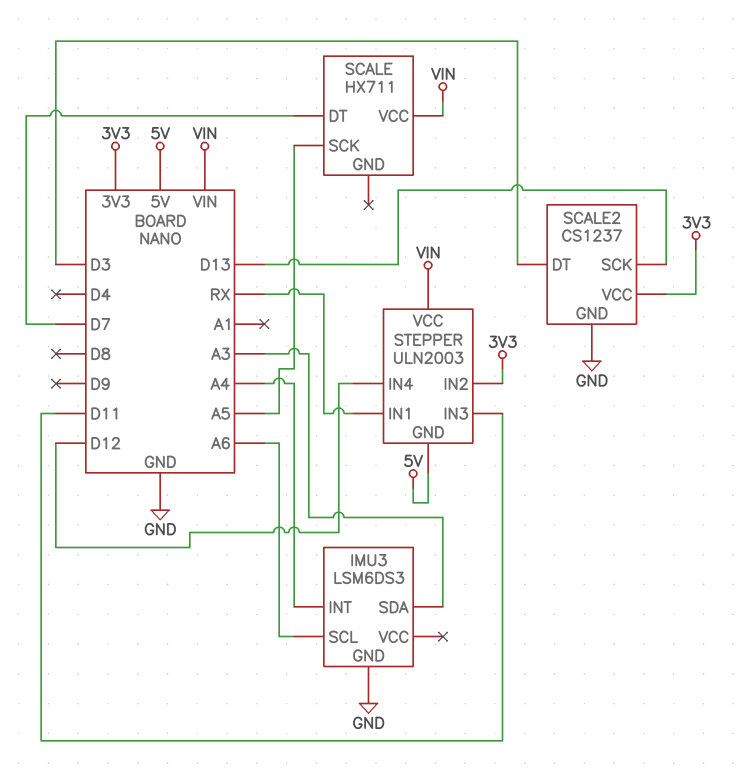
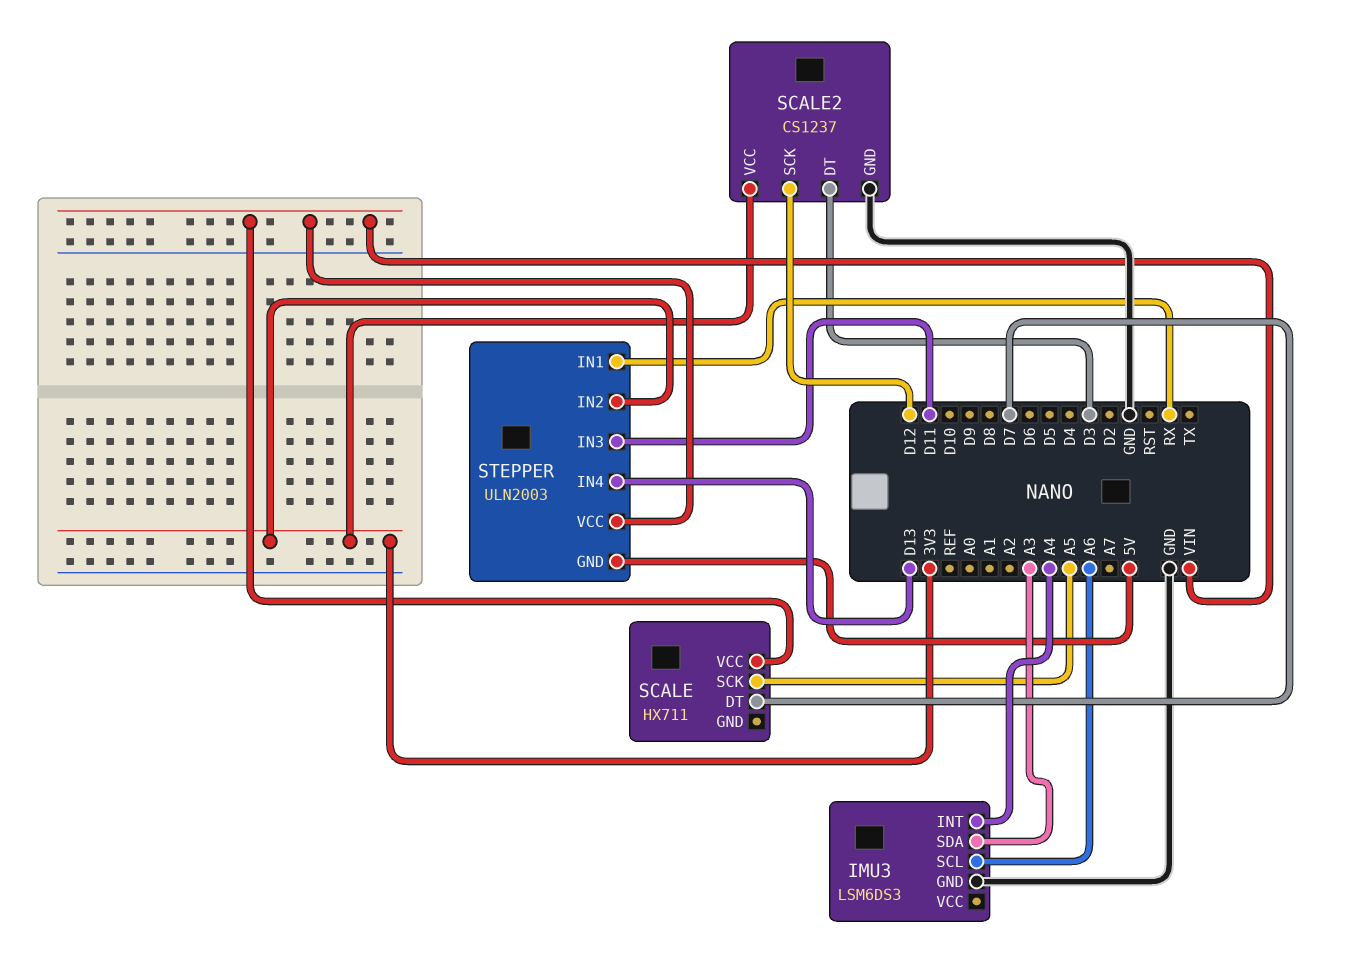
SCALE2 pin SCK: D13 -> D12
STEPPER pin IN4: D12 -> D13

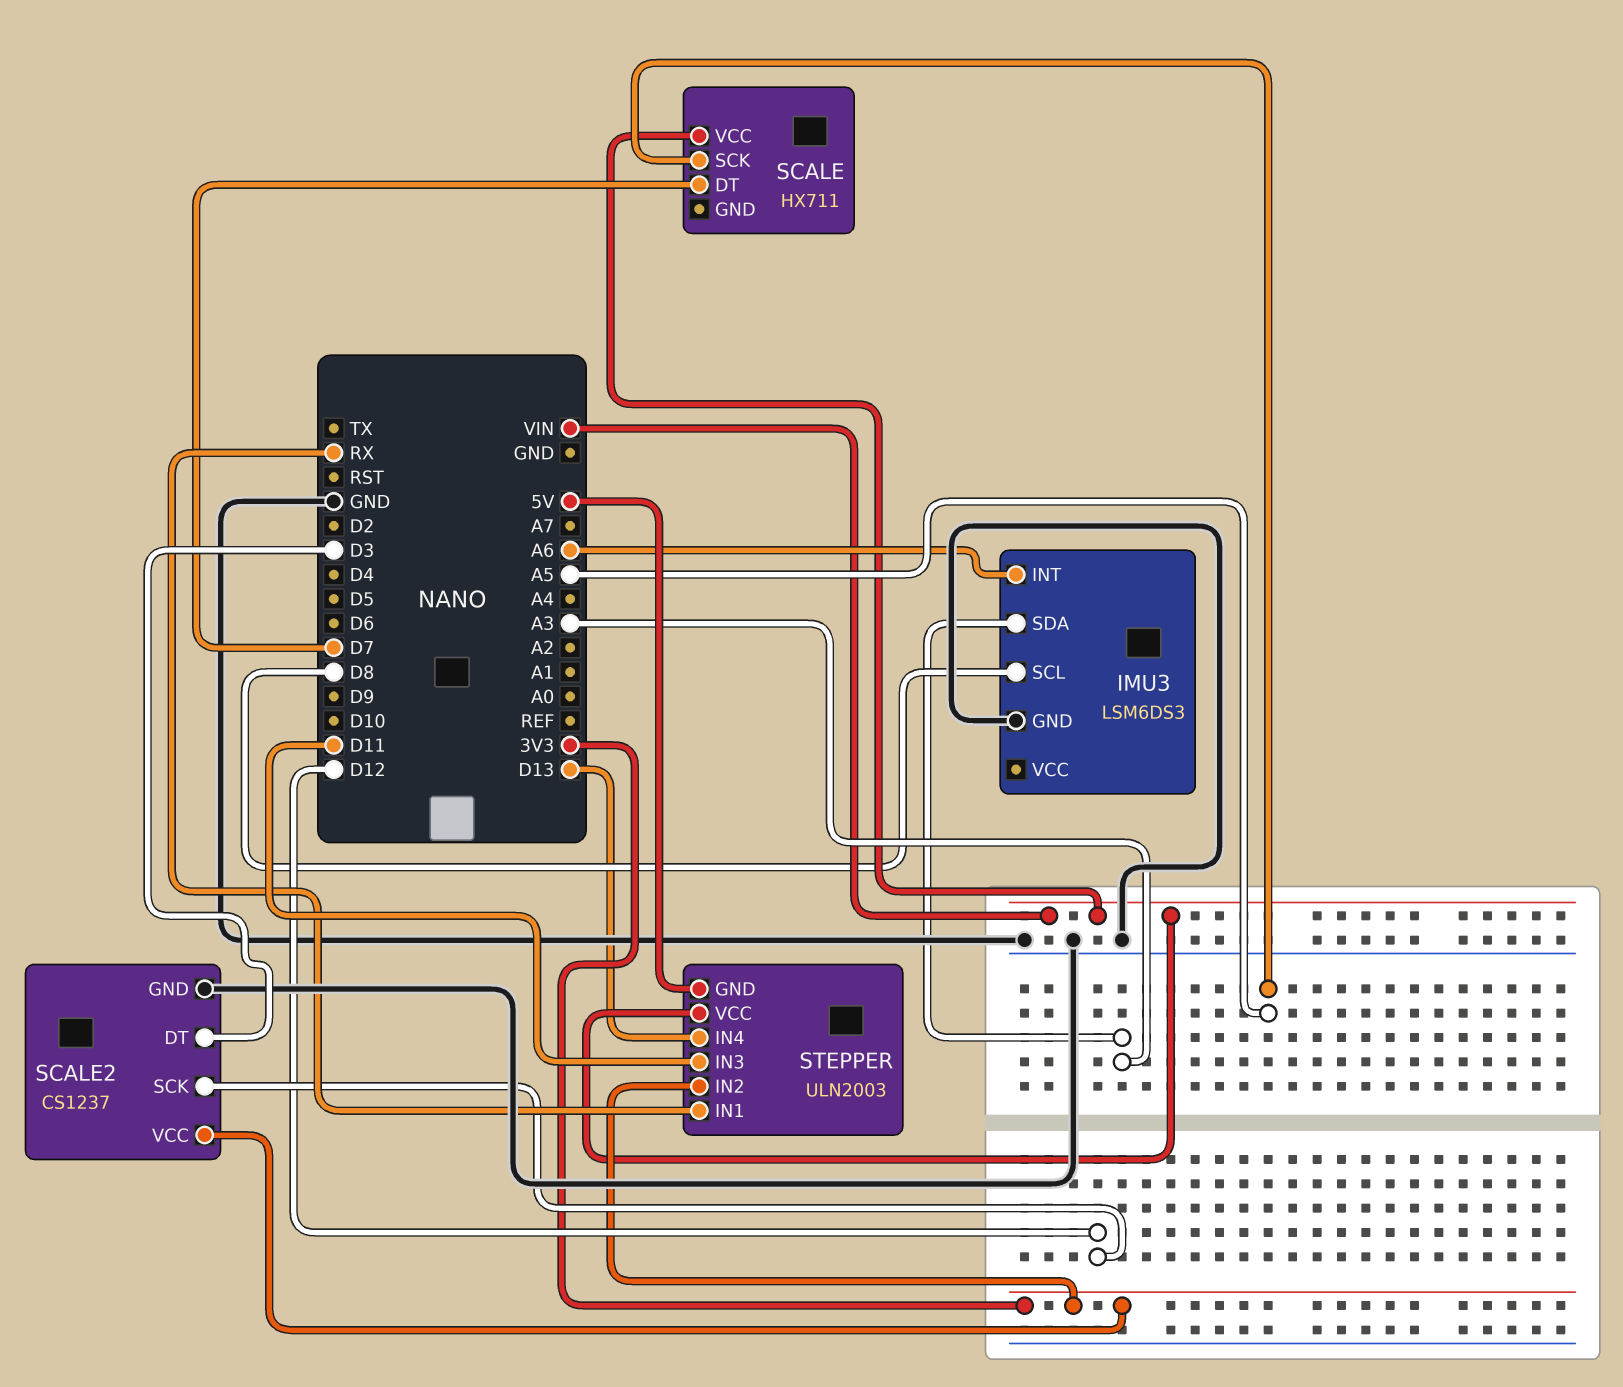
IMU3 pin INT: A4 -> A6
IMU3 pin SCL: A6 -> D8

